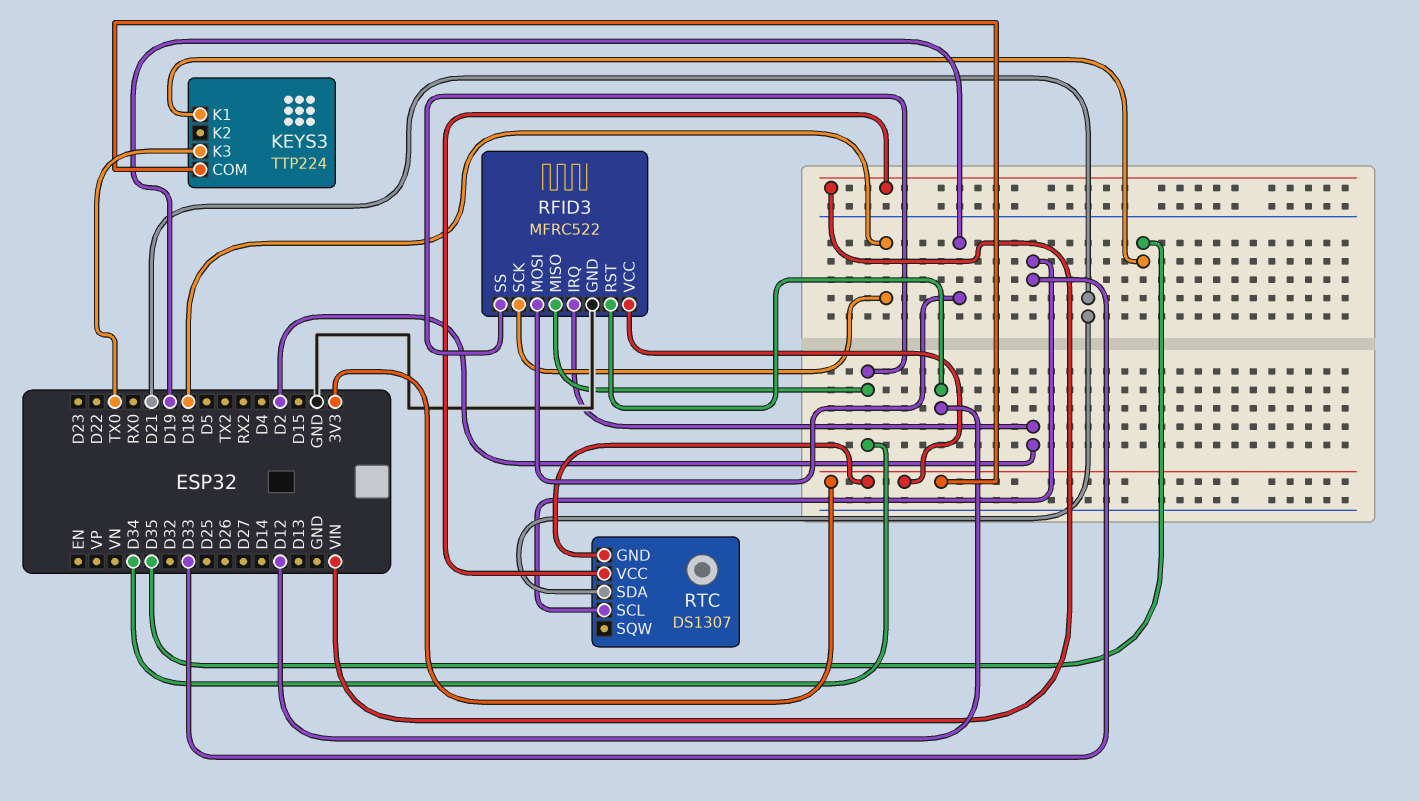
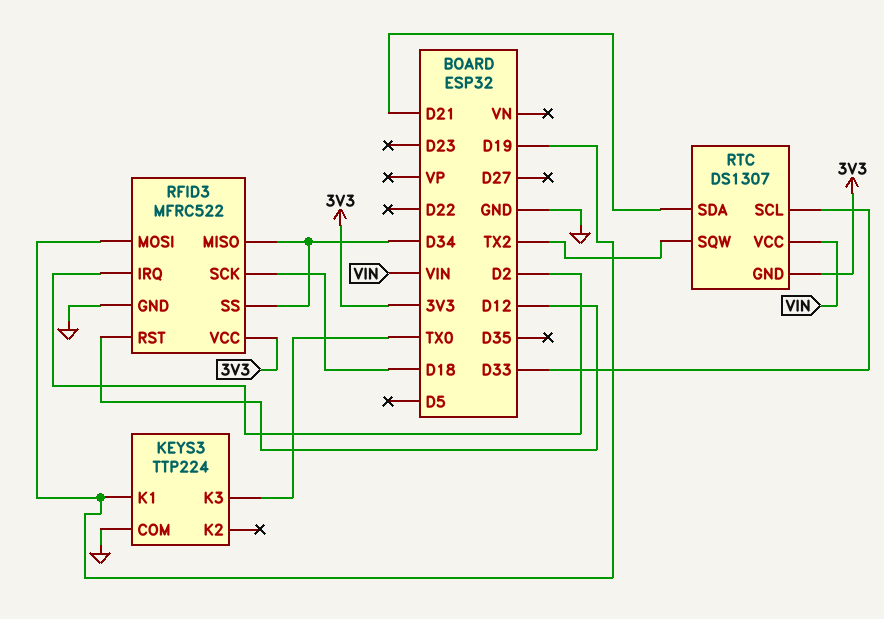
KEYS3 pin COM: 3V3 -> GND
KEYS3 pin K1: D35 -> D19
RTC pin SQW: none -> TX2

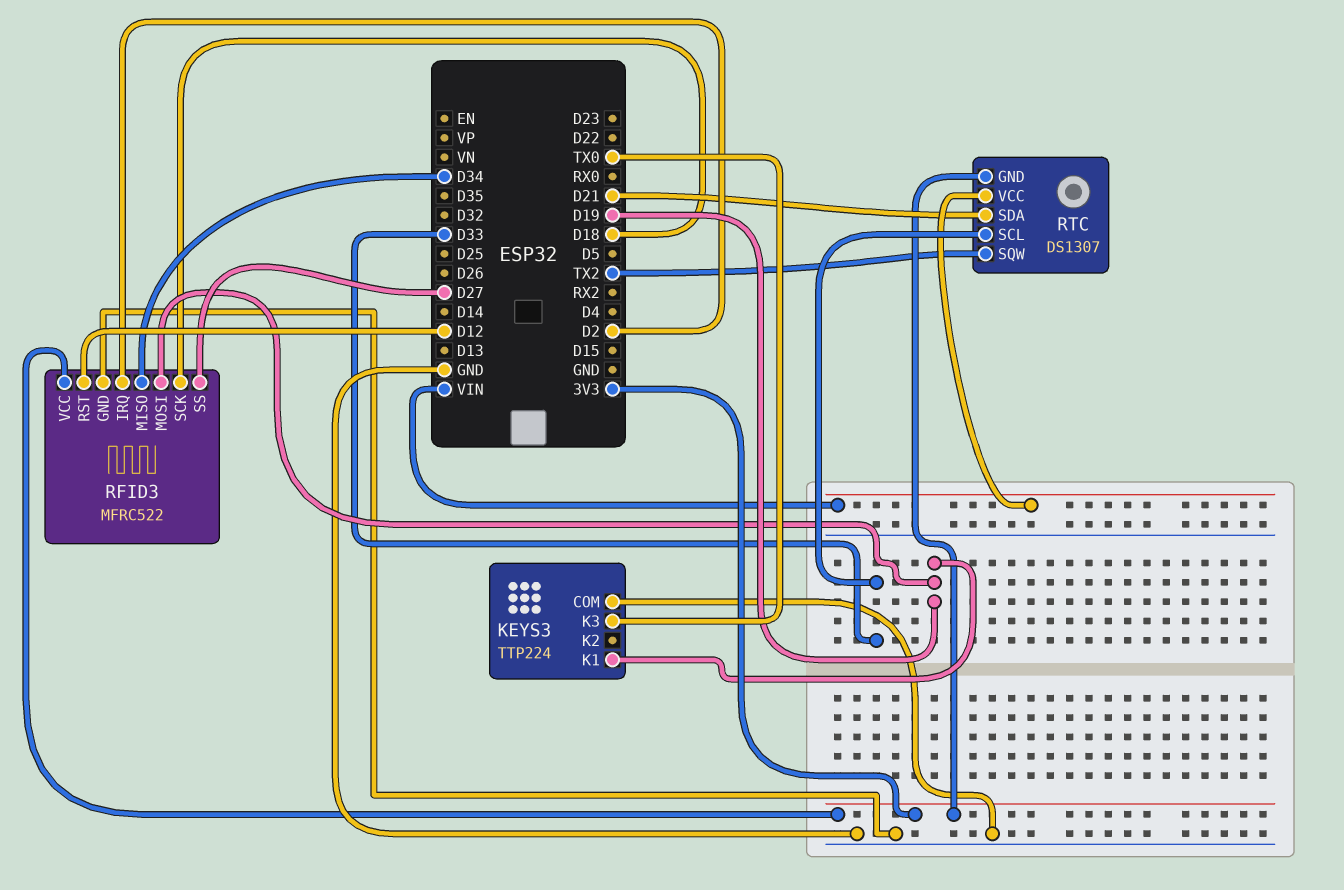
RFID3 pin SS: D34 -> D27

